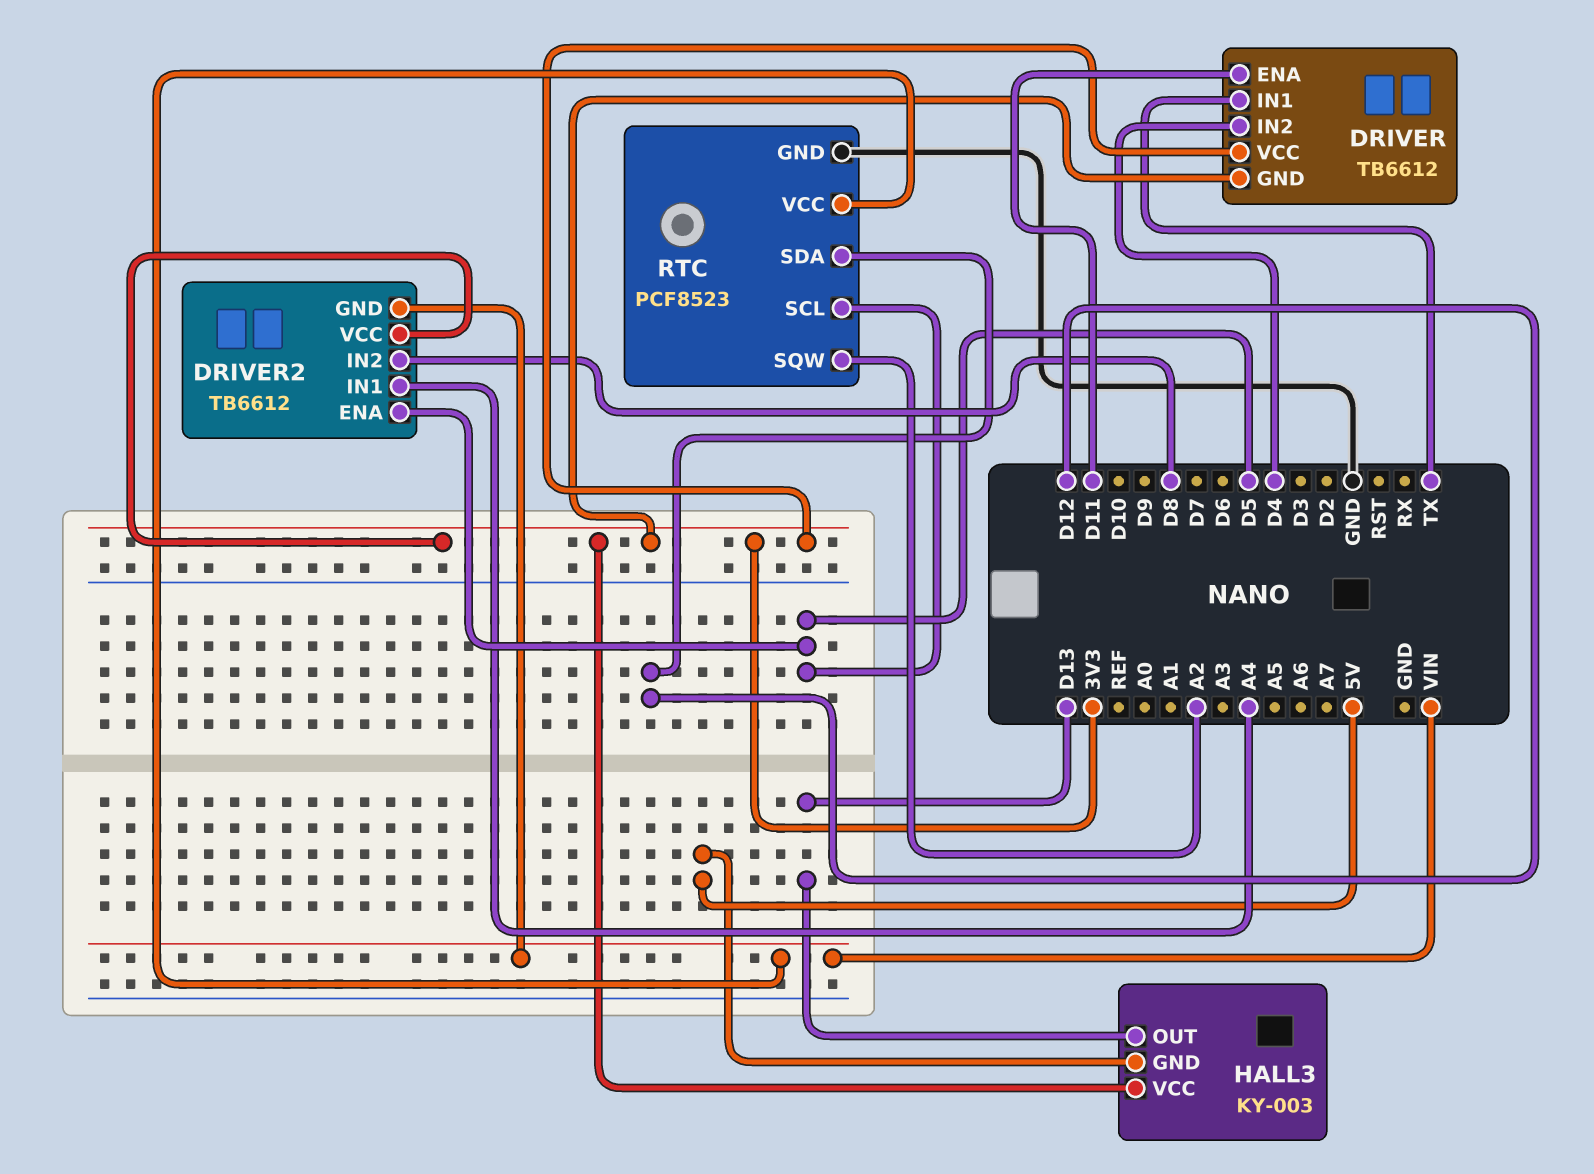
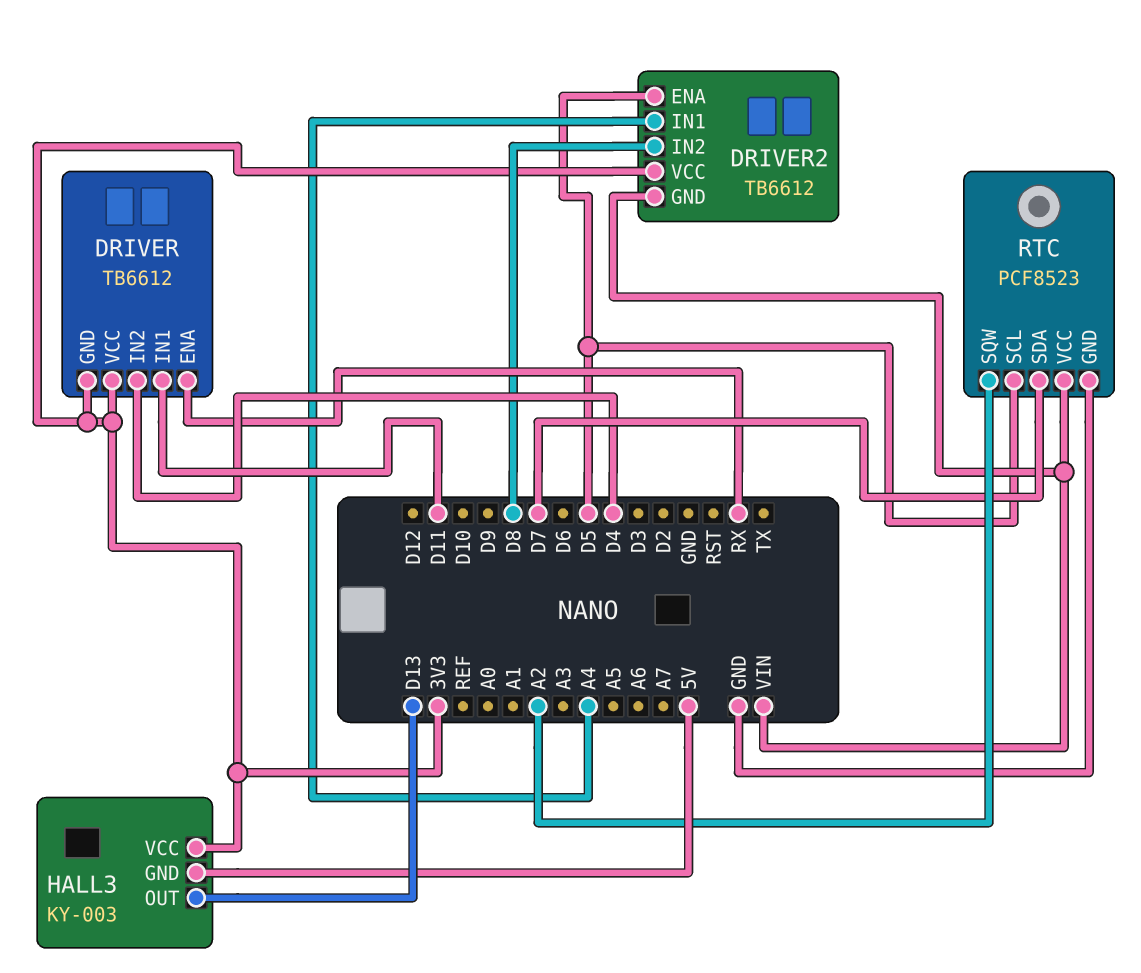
DRIVER pin ENA: D11 -> RX
DRIVER pin IN1: TX -> D11
RTC pin SDA: D12 -> D7

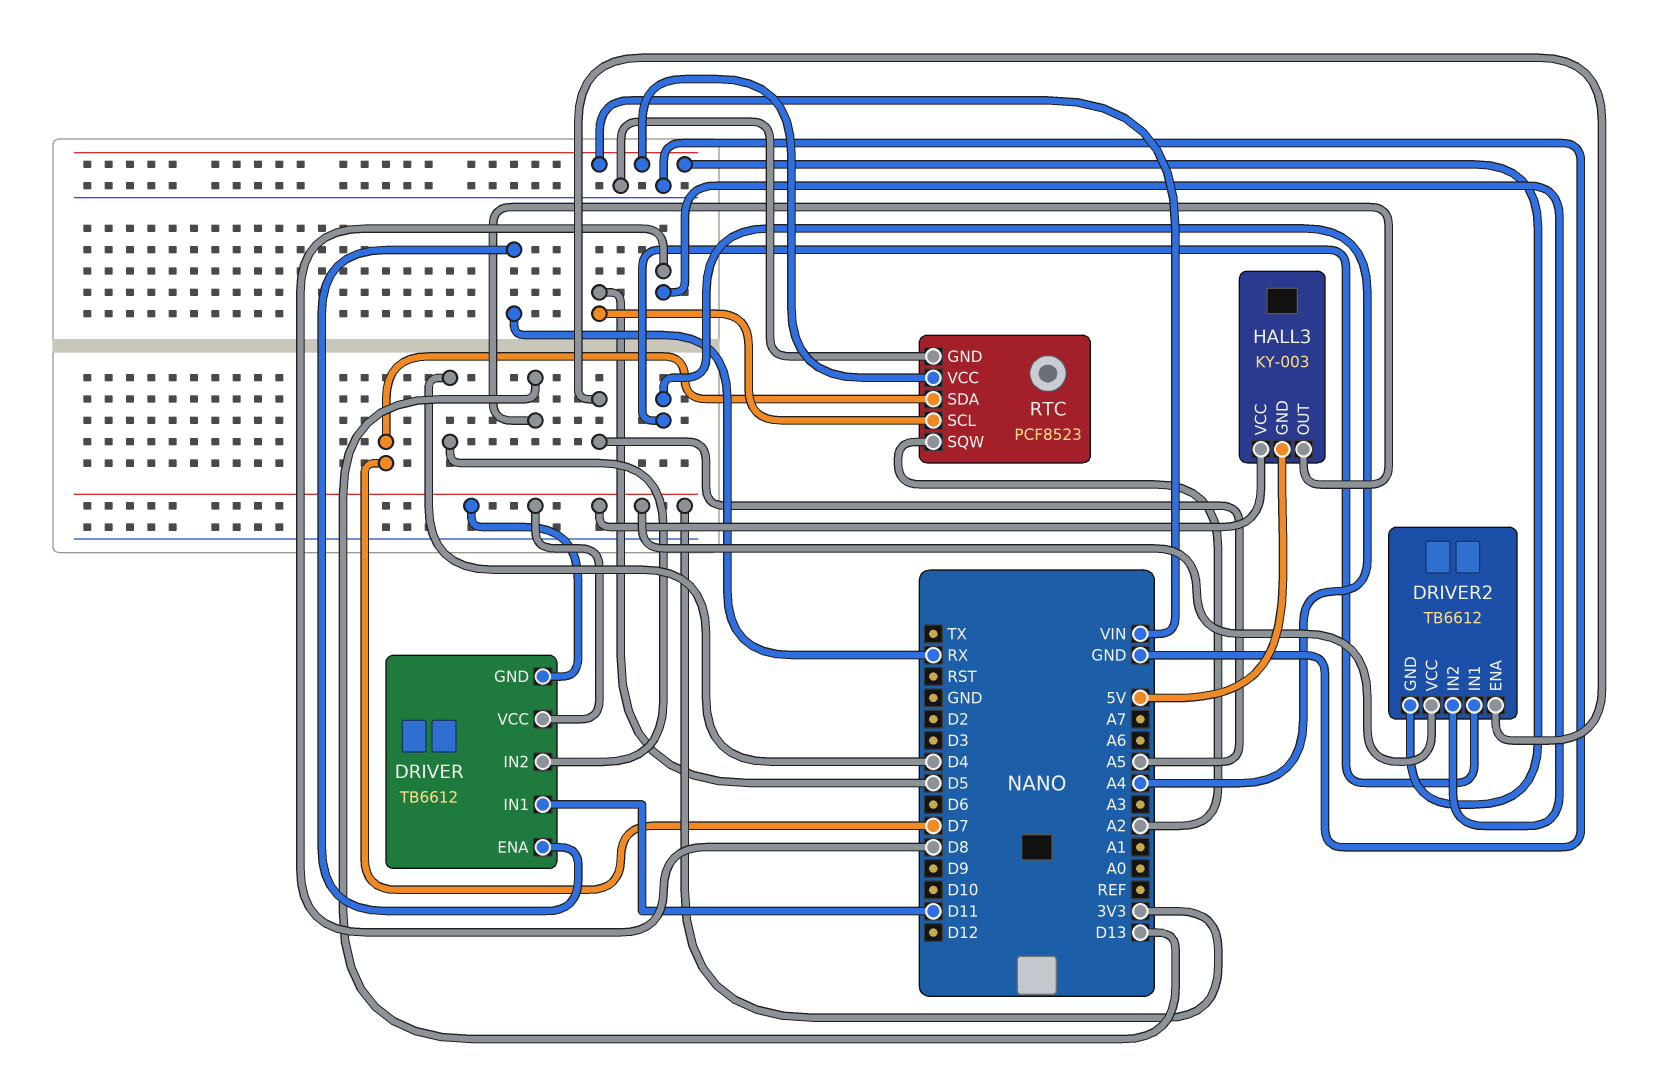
DRIVER2 pin ENA: D5 -> A5

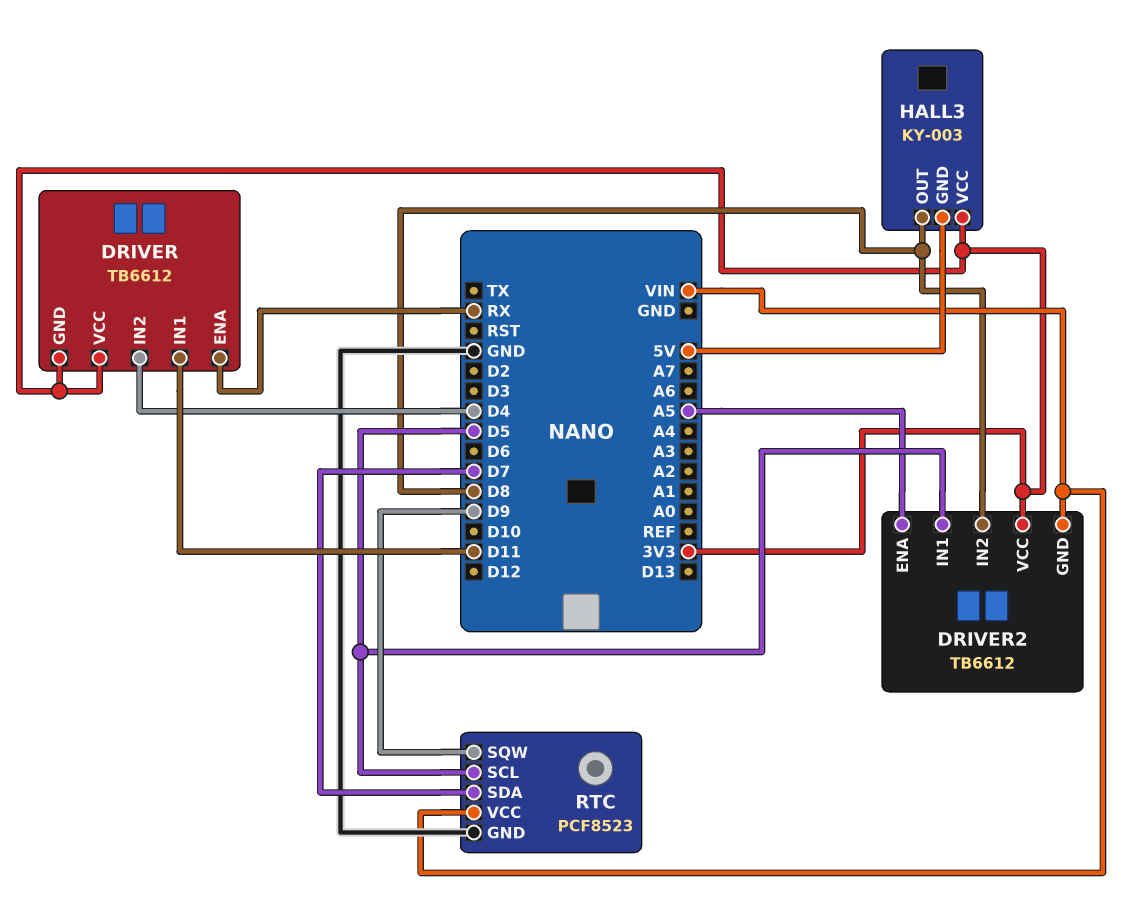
DRIVER2 pin IN1: A4 -> D5
HALL3 pin OUT: D13 -> D8
RTC pin SQW: A2 -> D9

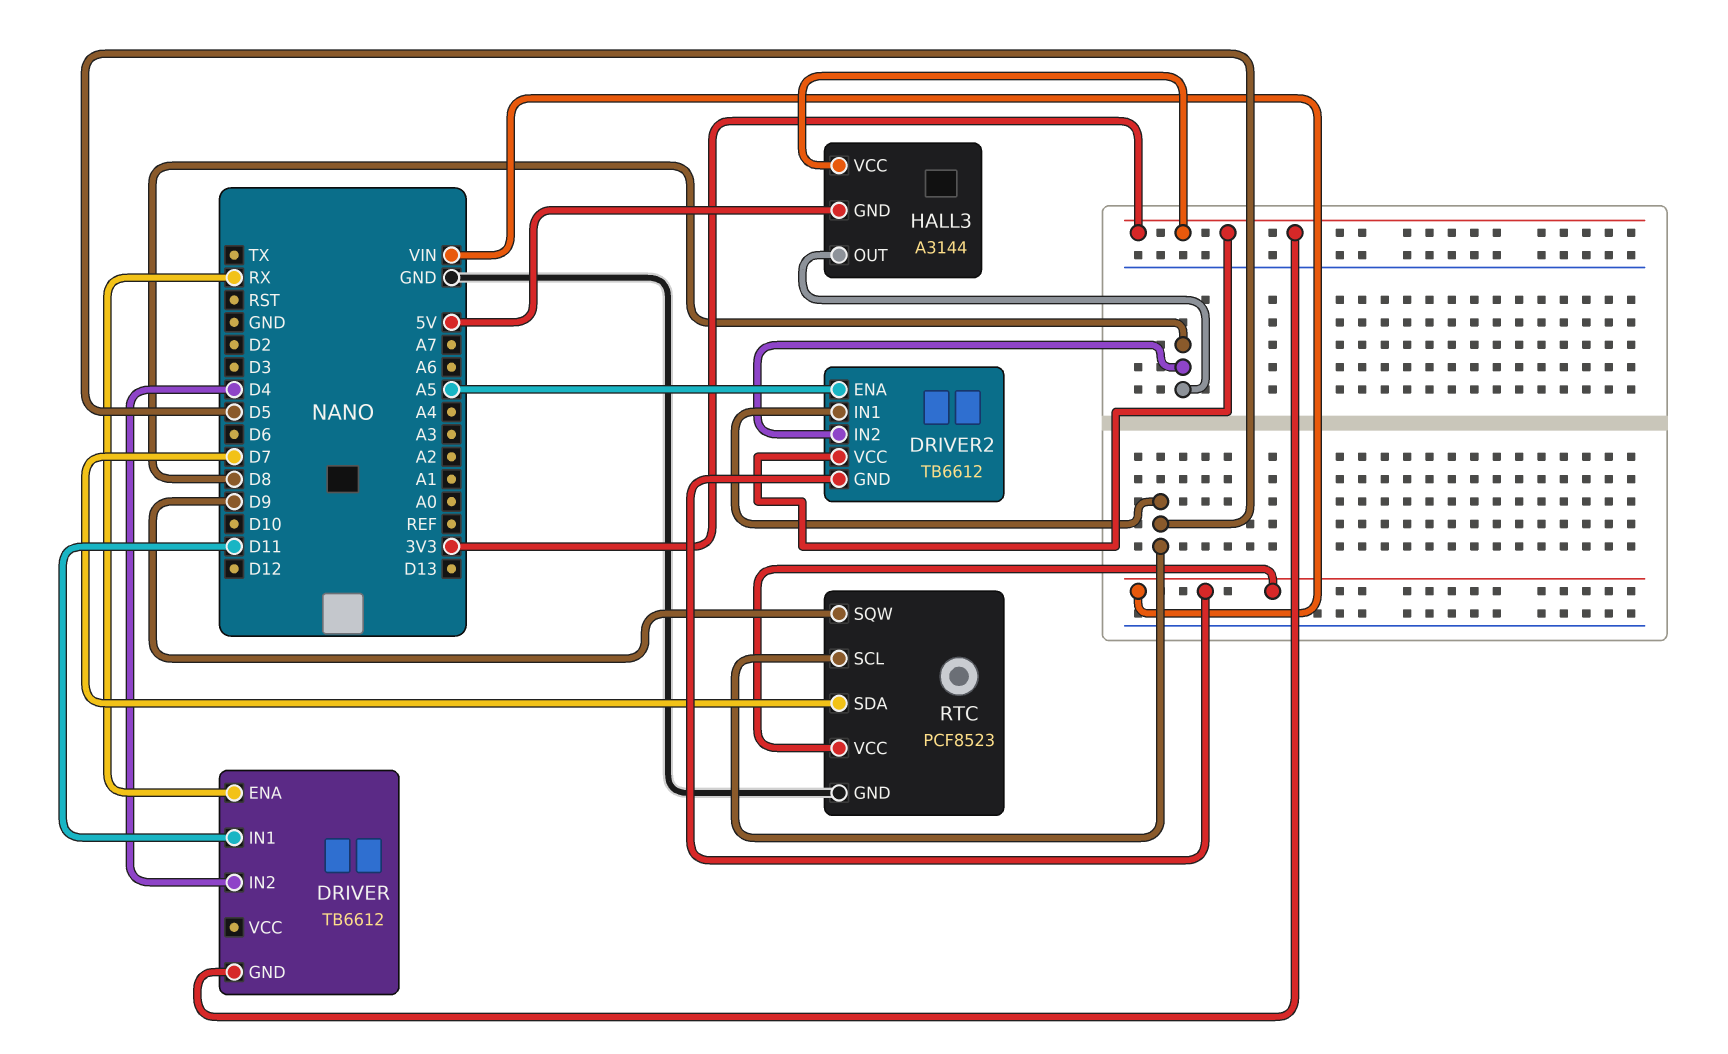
DRIVER pin VCC: 3V3 -> none
HALL3: KY-003 -> A3144

